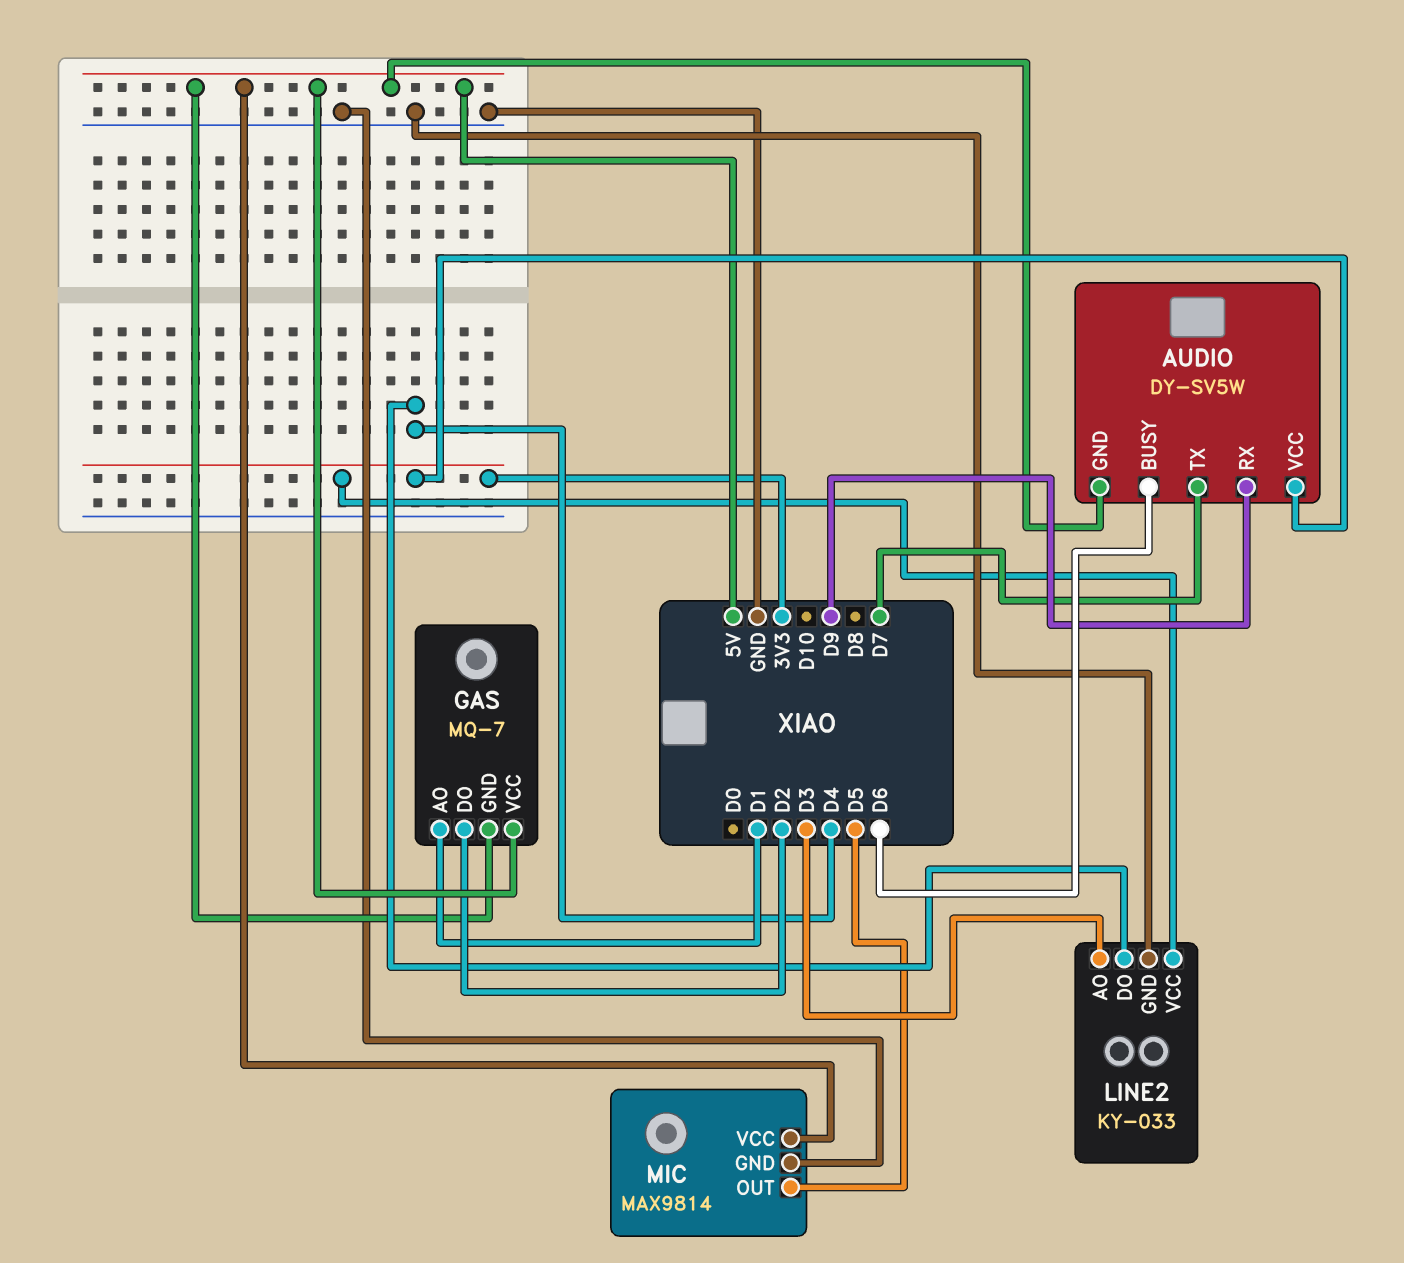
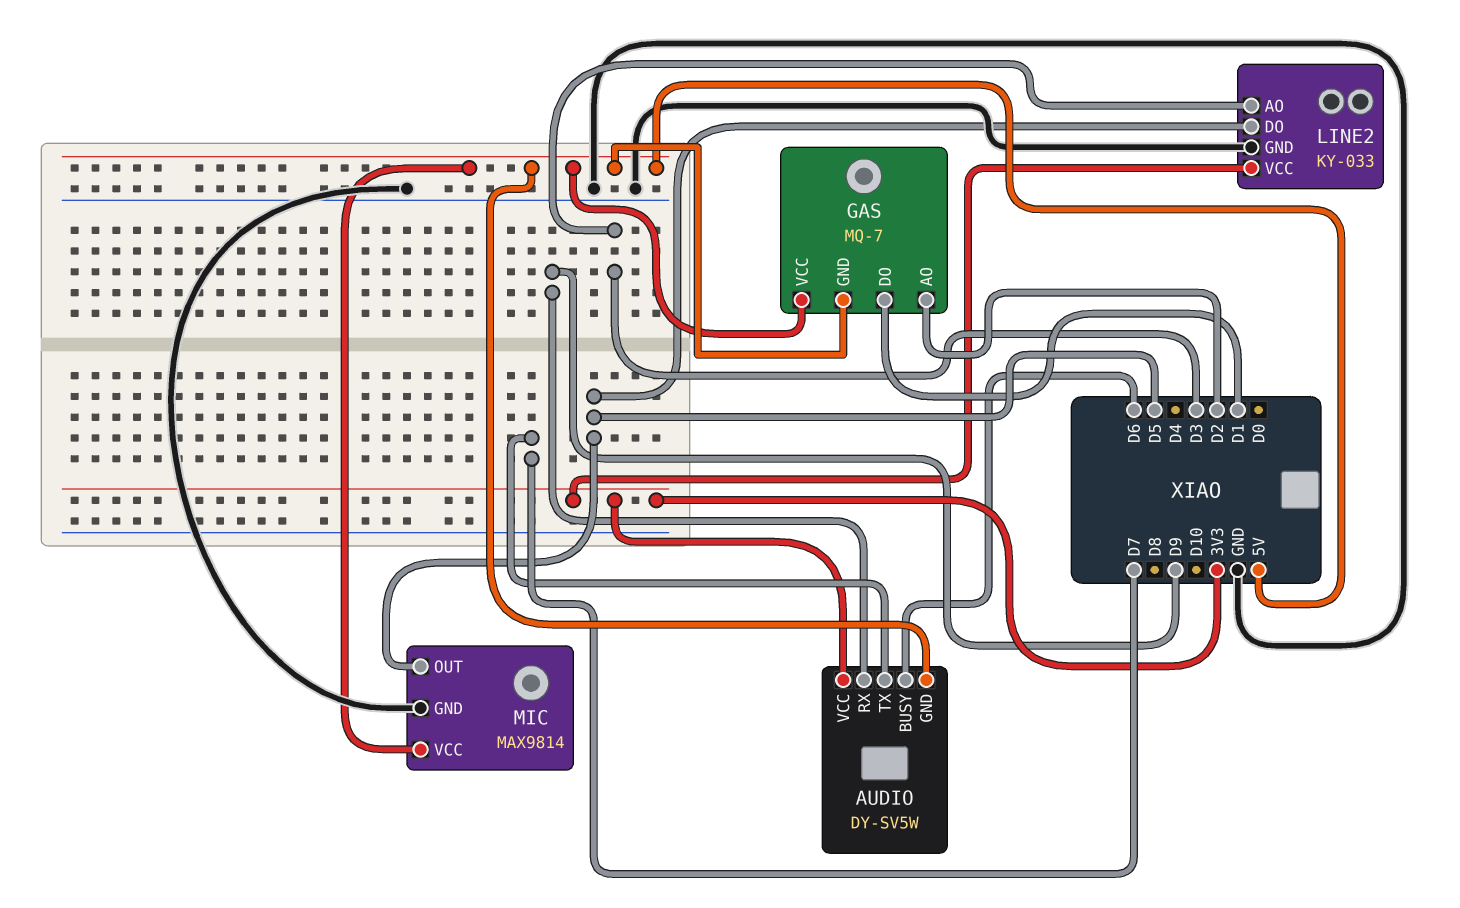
GAS pin AO: D1 -> D2
GAS pin DO: D2 -> D1
LINE2 pin DO: D4 -> D5

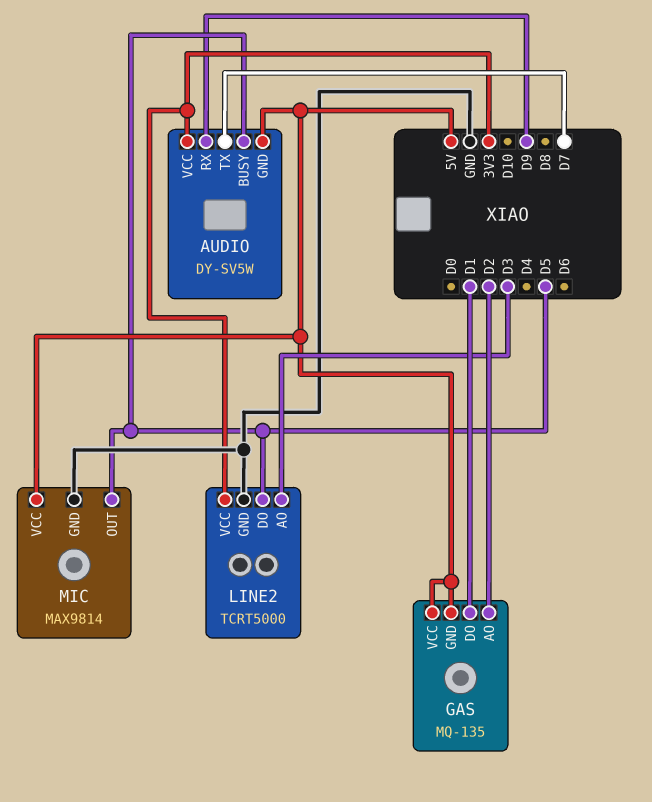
AUDIO pin BUSY: D6 -> D5
GAS: MQ-7 -> MQ-135
LINE2: KY-033 -> TCRT5000

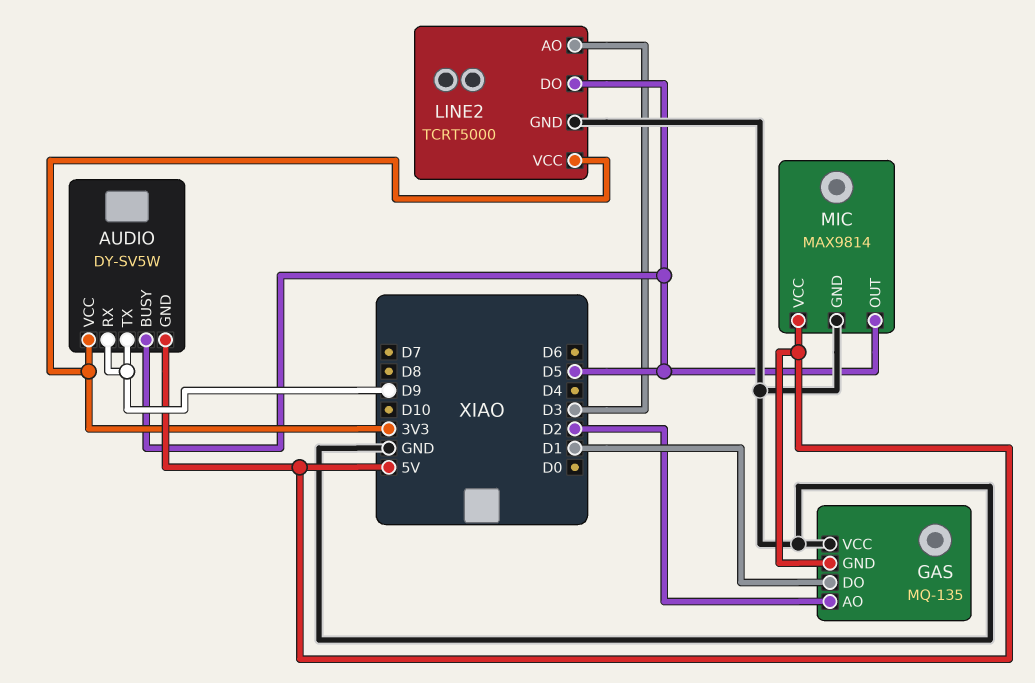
AUDIO pin TX: D7 -> D9
GAS pin VCC: 5V -> GND

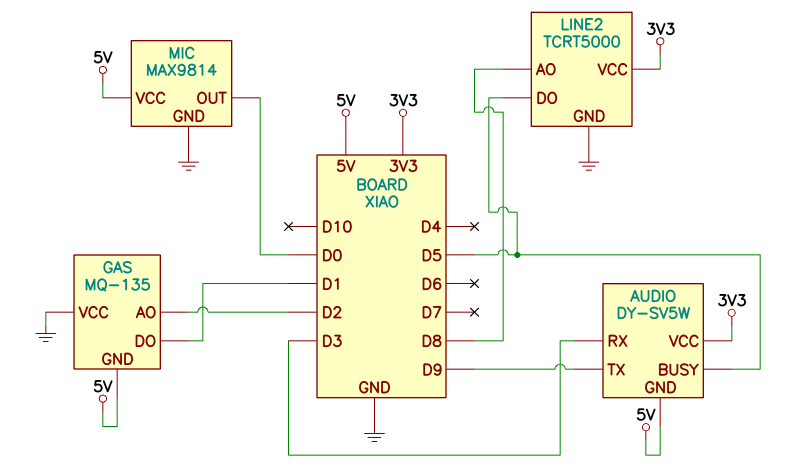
AUDIO pin RX: D9 -> D3
LINE2 pin AO: D3 -> D8
MIC pin OUT: D5 -> D0

